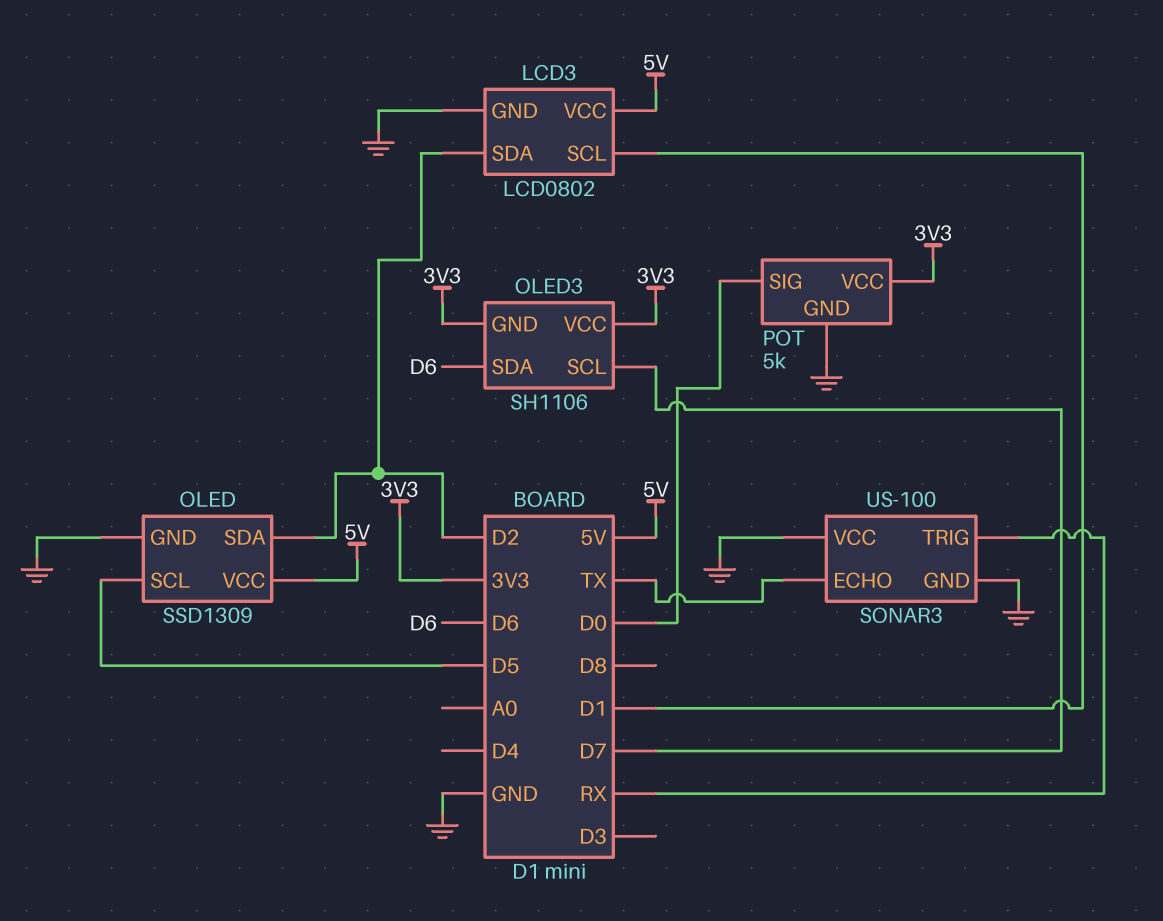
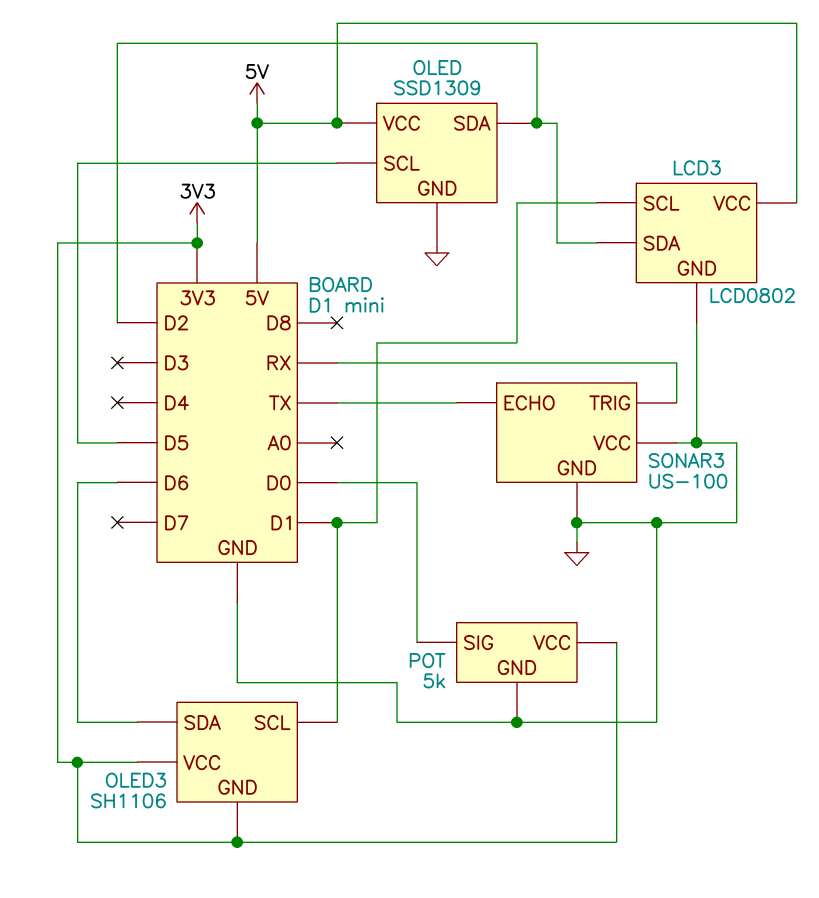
OLED3 pin SCL: D7 -> D1

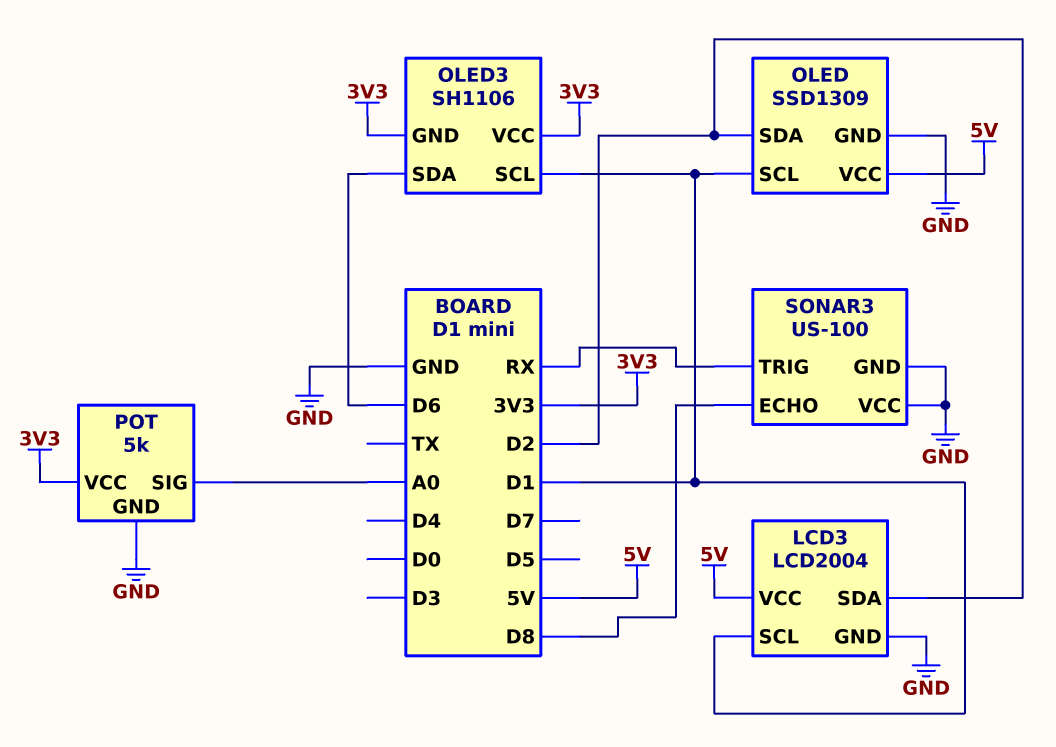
LCD3: LCD0802 -> LCD2004
OLED pin SCL: D5 -> D1
POT pin SIG: D0 -> A0
SONAR3 pin ECHO: TX -> D8

